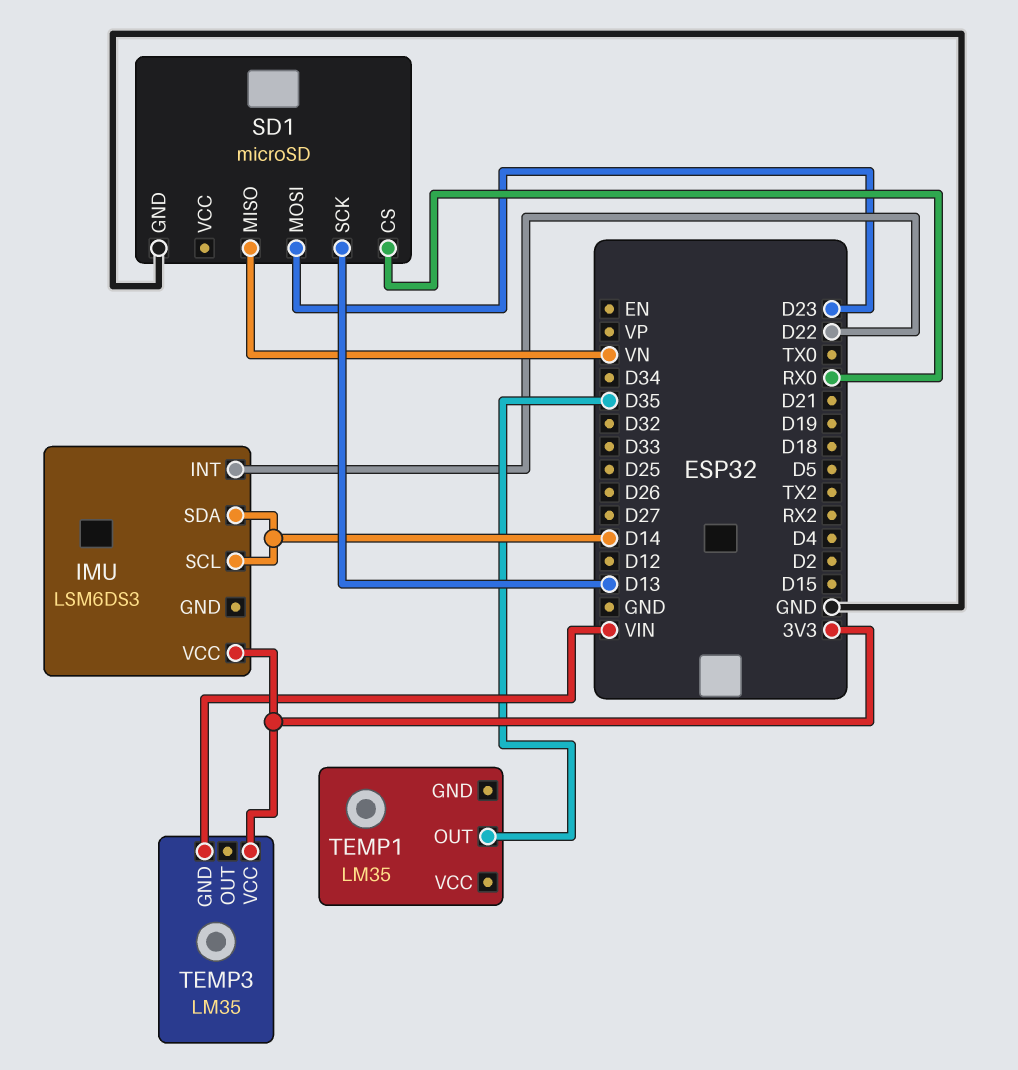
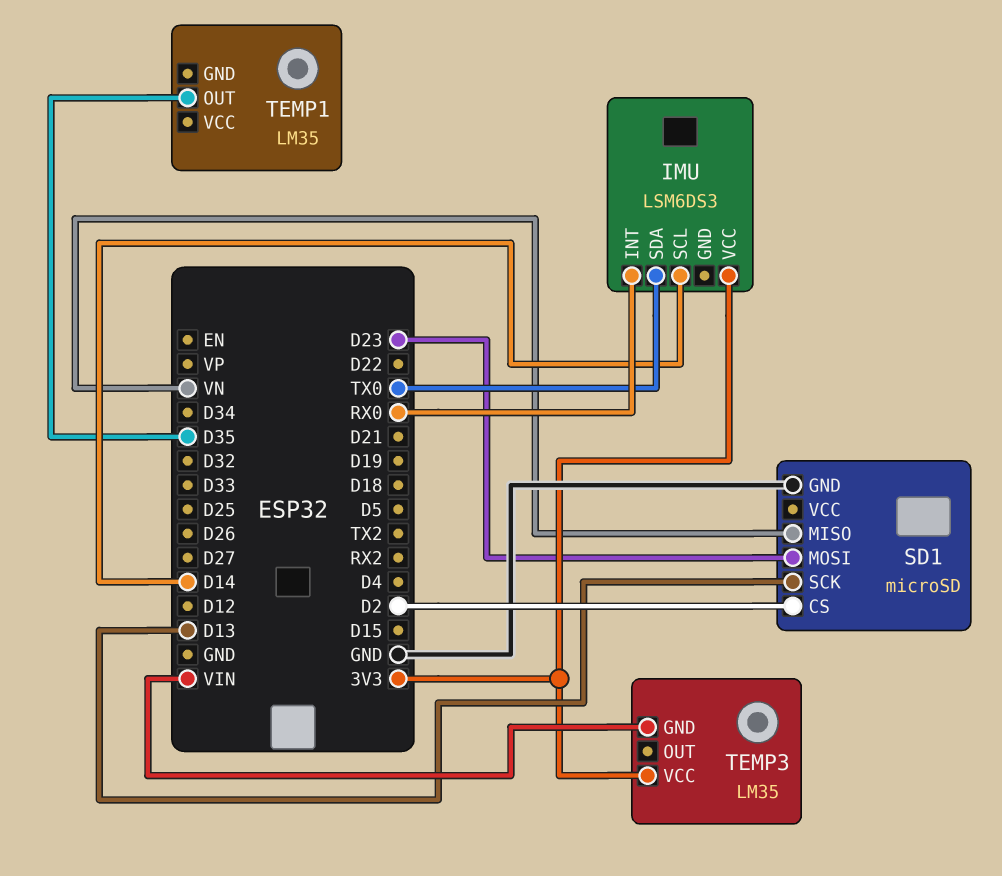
IMU pin INT: D22 -> RX0
IMU pin SDA: D14 -> TX0
SD1 pin CS: RX0 -> D2

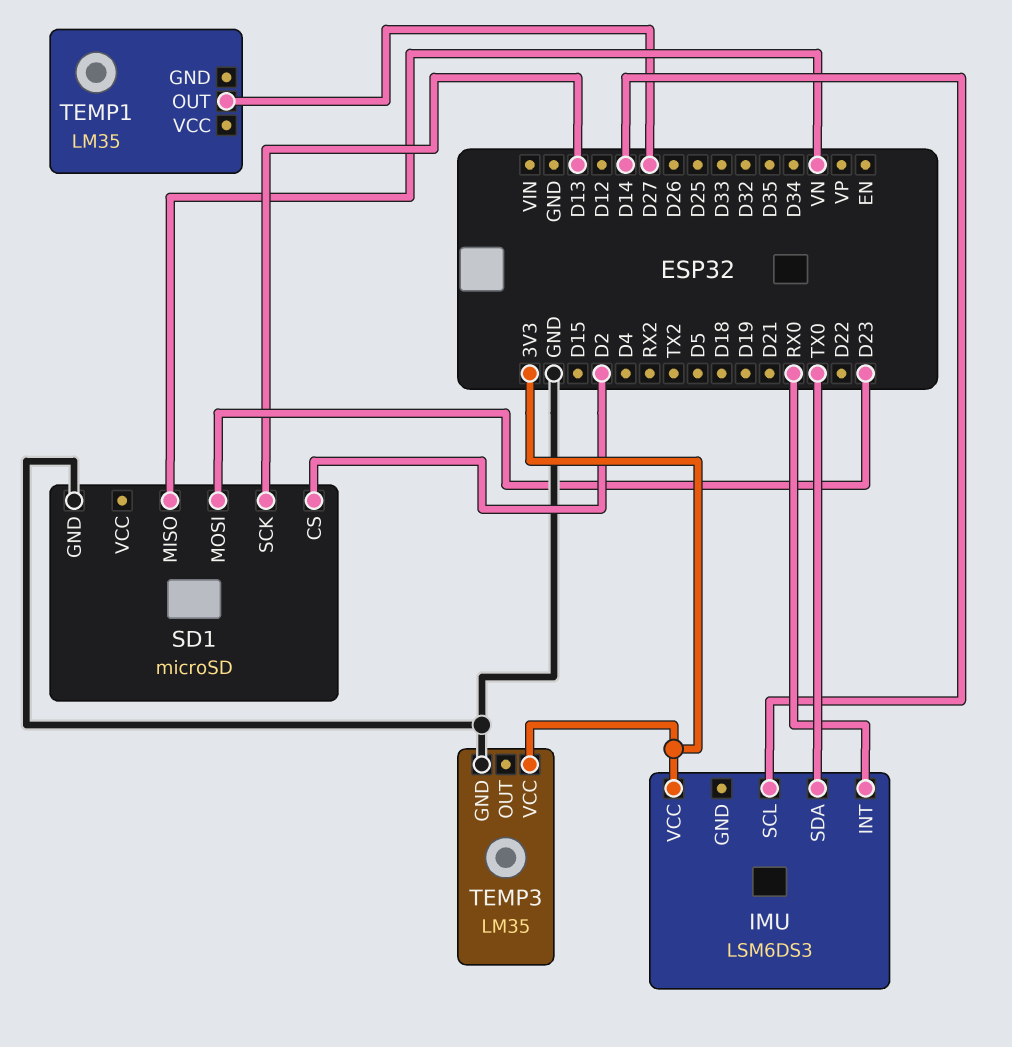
TEMP1 pin OUT: D35 -> D27
TEMP3 pin GND: VIN -> GND

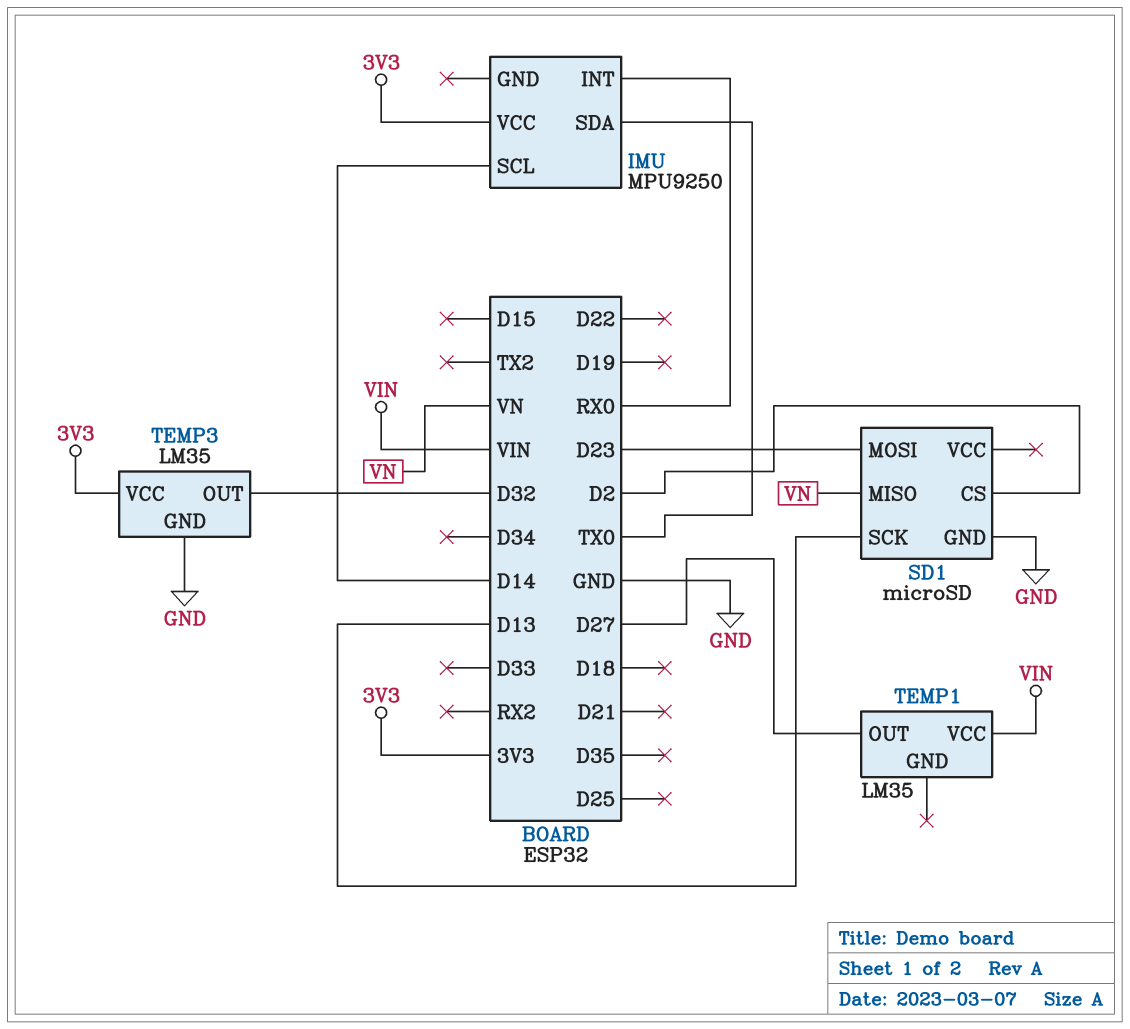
IMU: LSM6DS3 -> MPU9250
TEMP1 pin VCC: none -> VIN
TEMP3 pin OUT: none -> D32

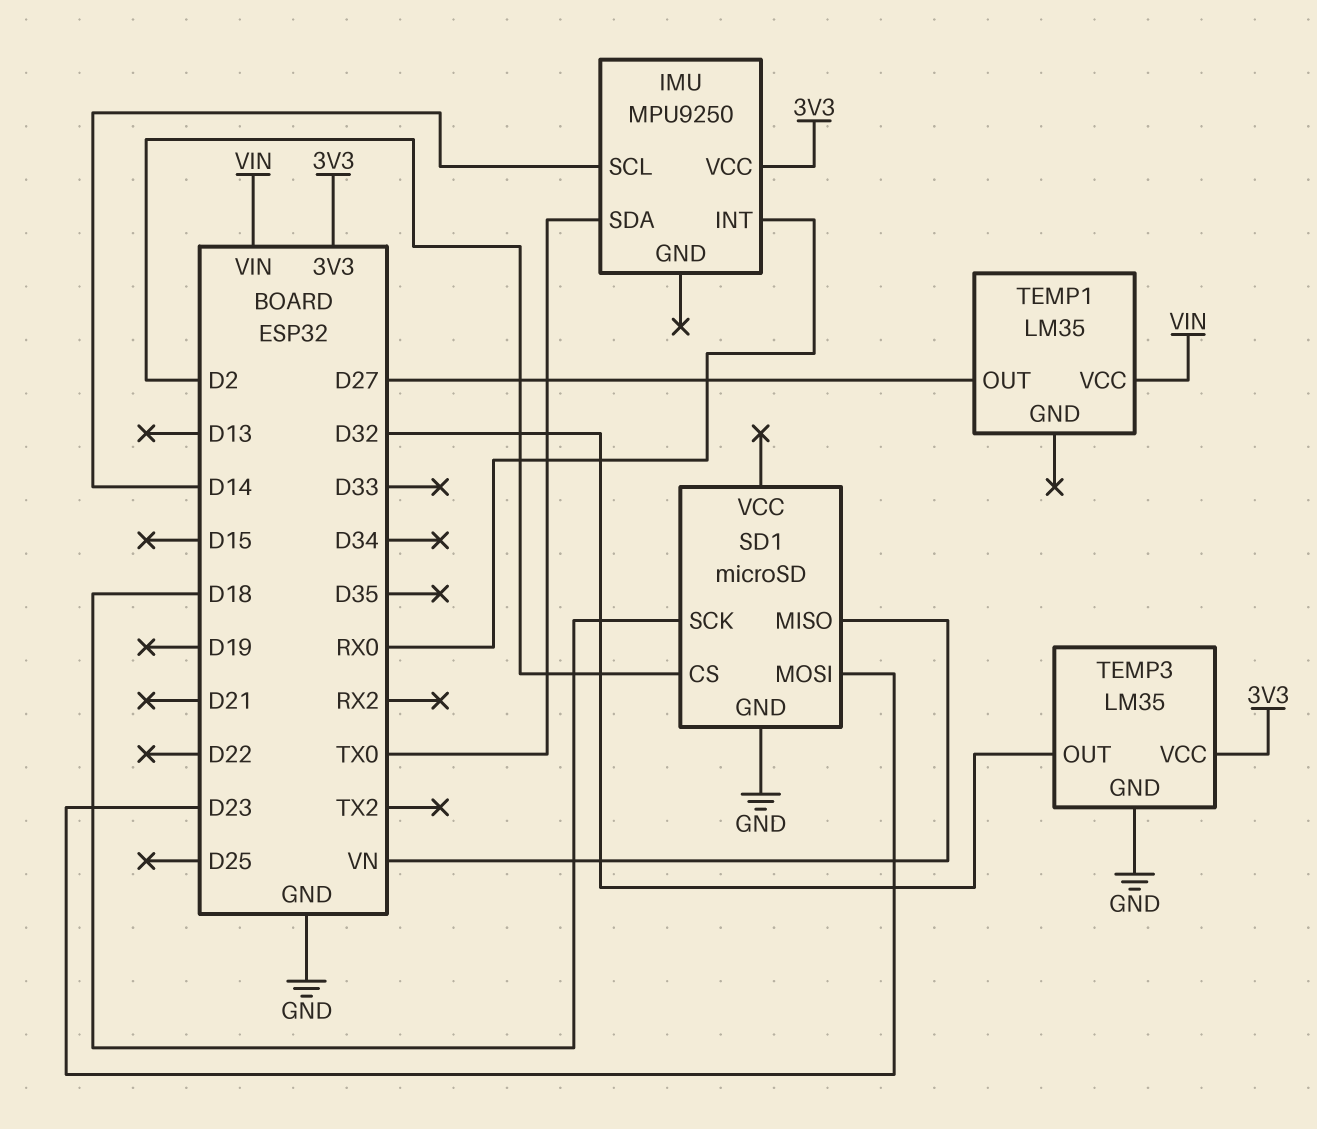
SD1 pin SCK: D13 -> D18

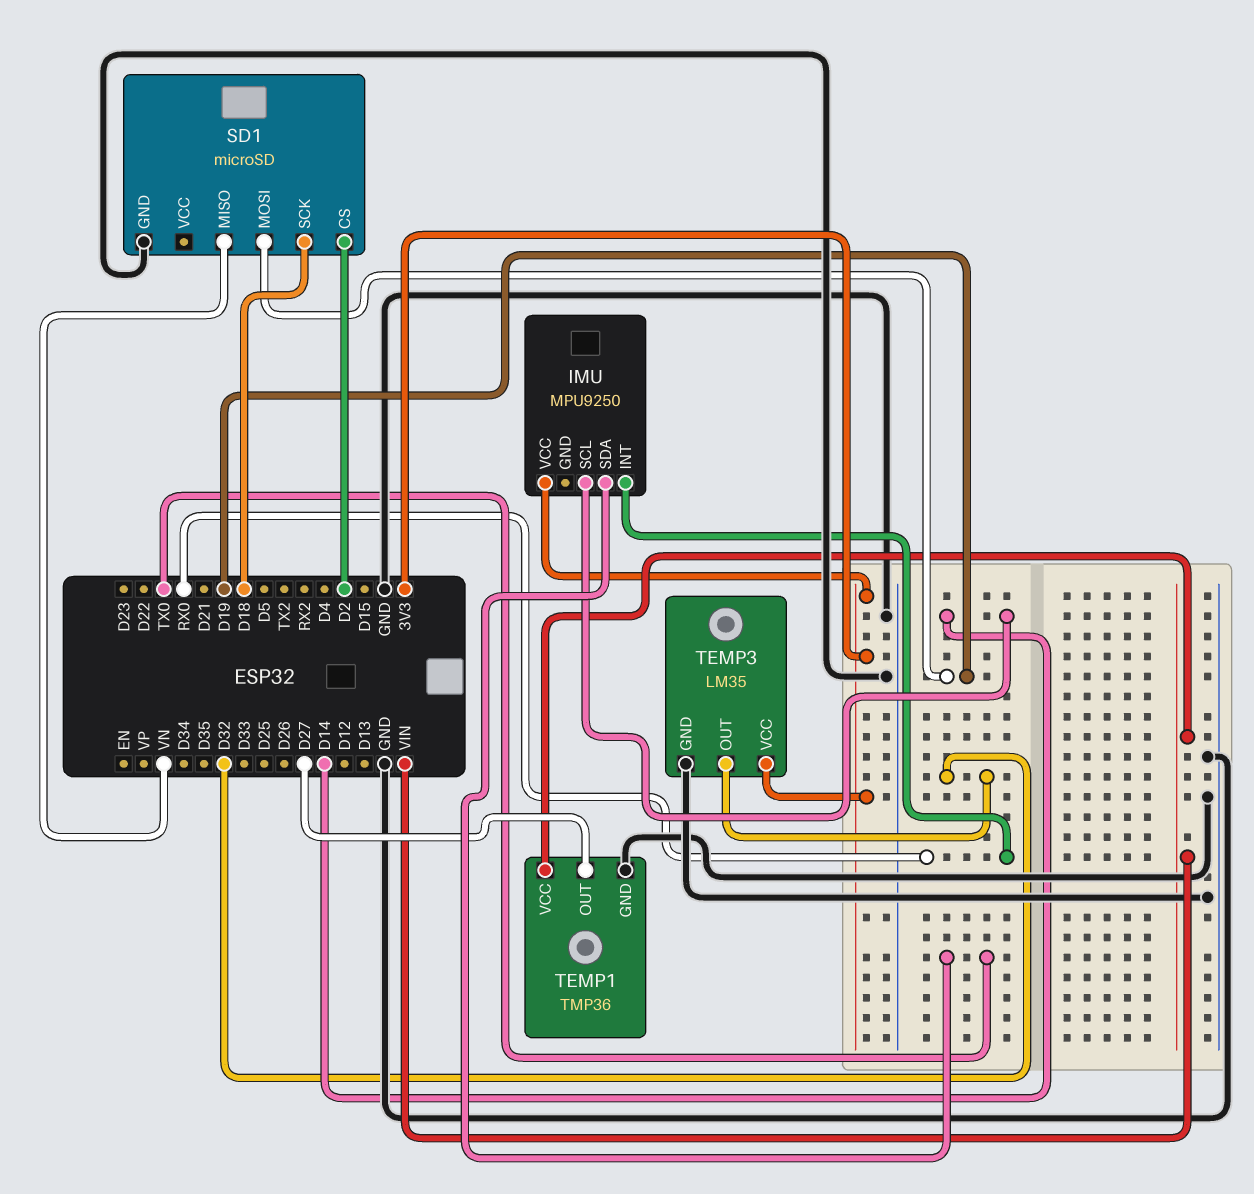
SD1 pin MOSI: D23 -> D19
TEMP1: LM35 -> TMP36
TEMP1 pin GND: none -> GND

